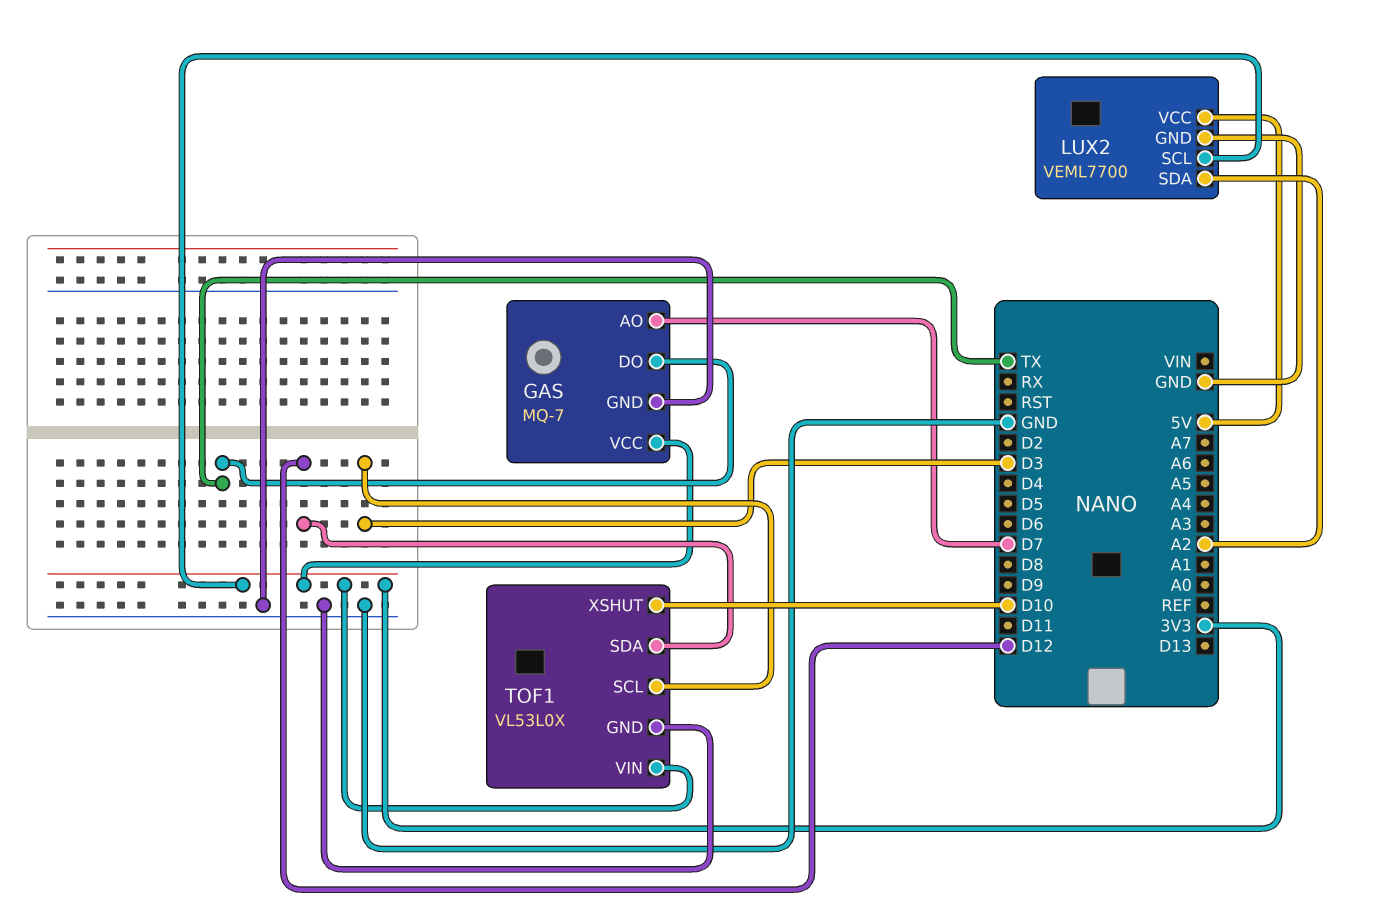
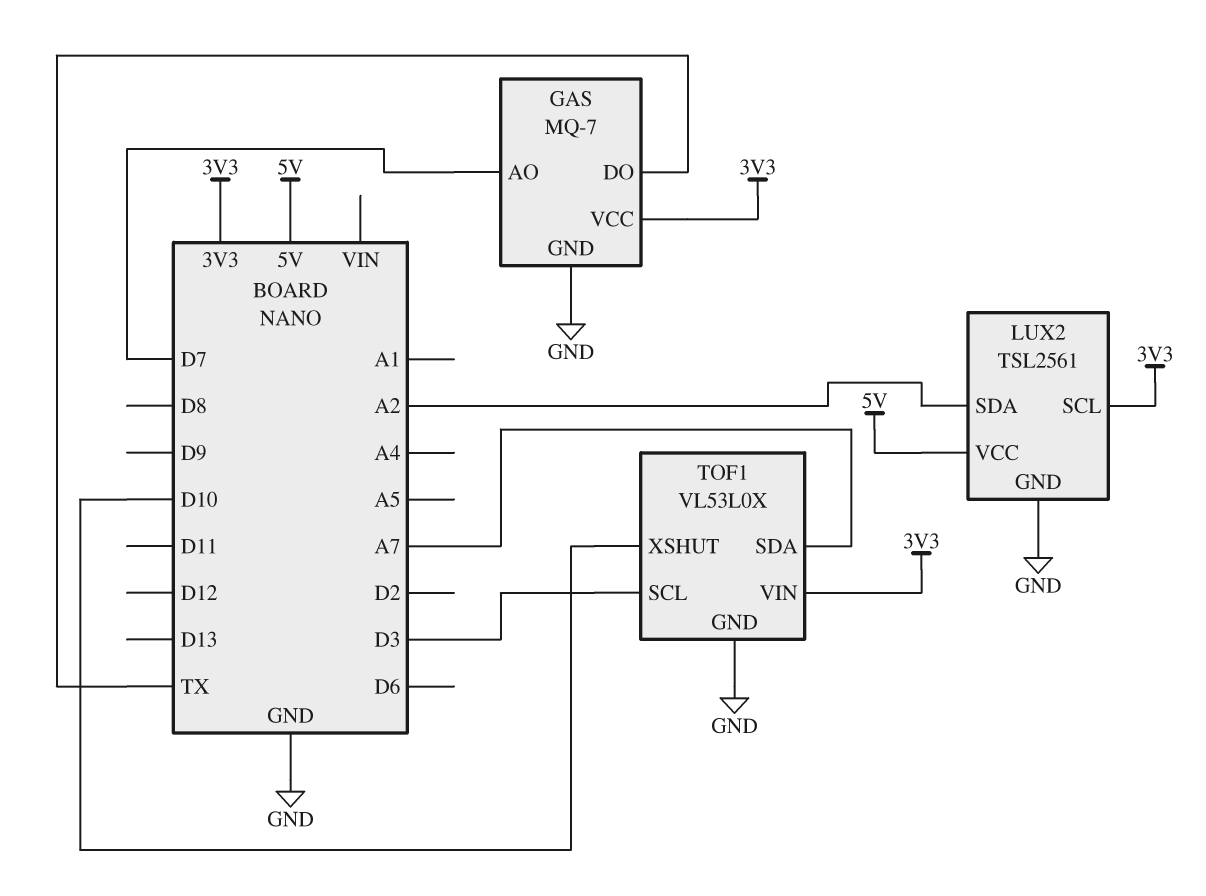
LUX2: VEML7700 -> TSL2561
TOF1 pin SDA: D12 -> A7

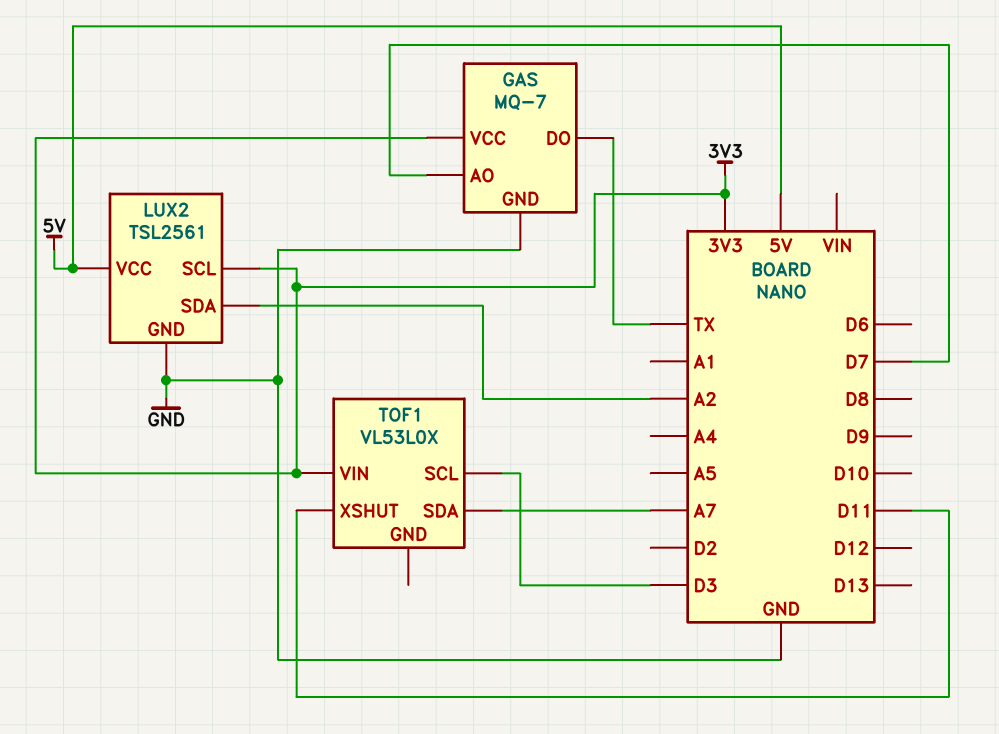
TOF1 pin GND: GND -> none
TOF1 pin XSHUT: D10 -> D11

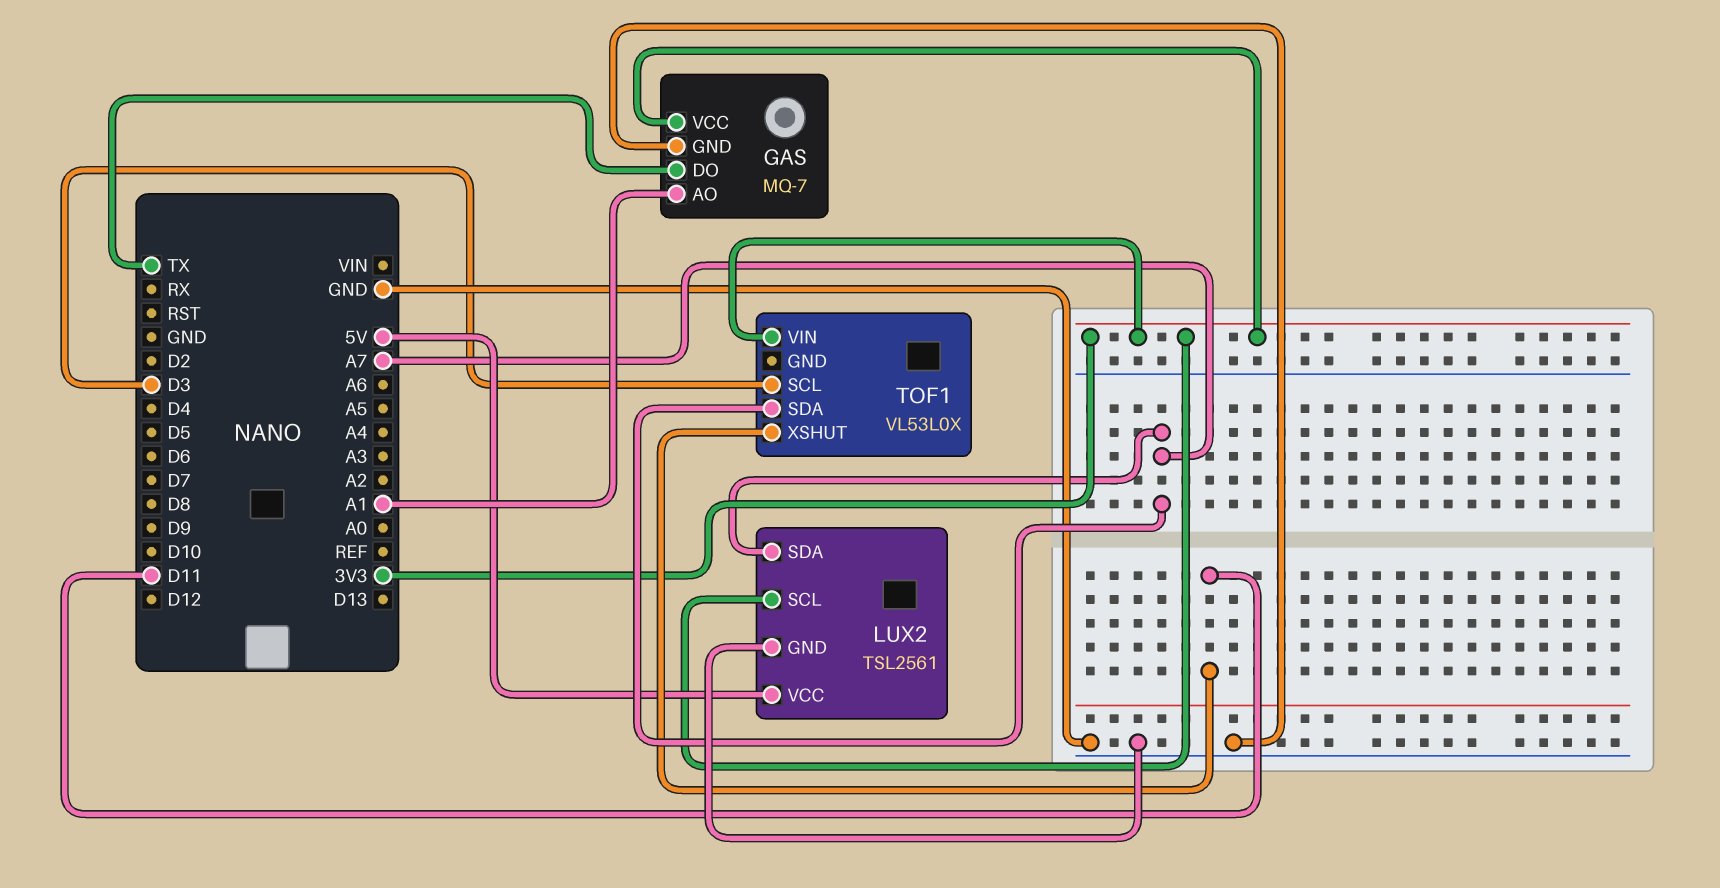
GAS pin AO: D7 -> A1
LUX2 pin SDA: A2 -> A7

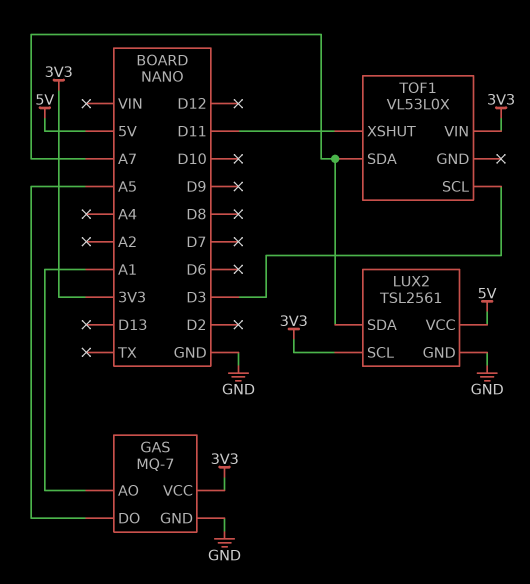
GAS pin DO: TX -> A5

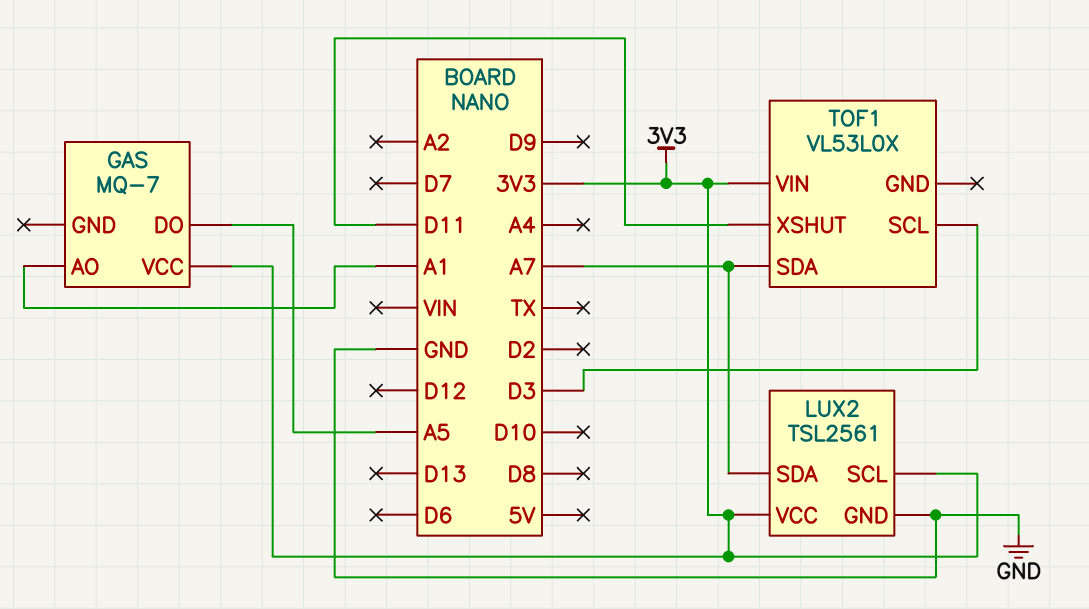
GAS pin GND: GND -> none
LUX2 pin VCC: 5V -> 3V3

